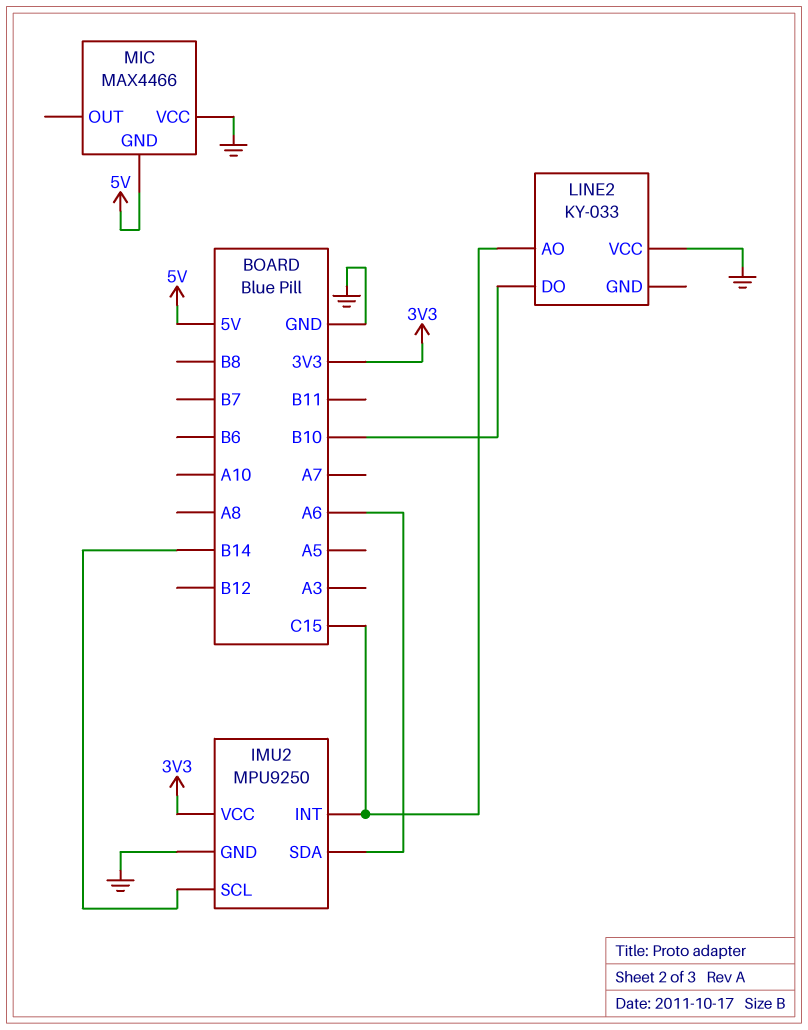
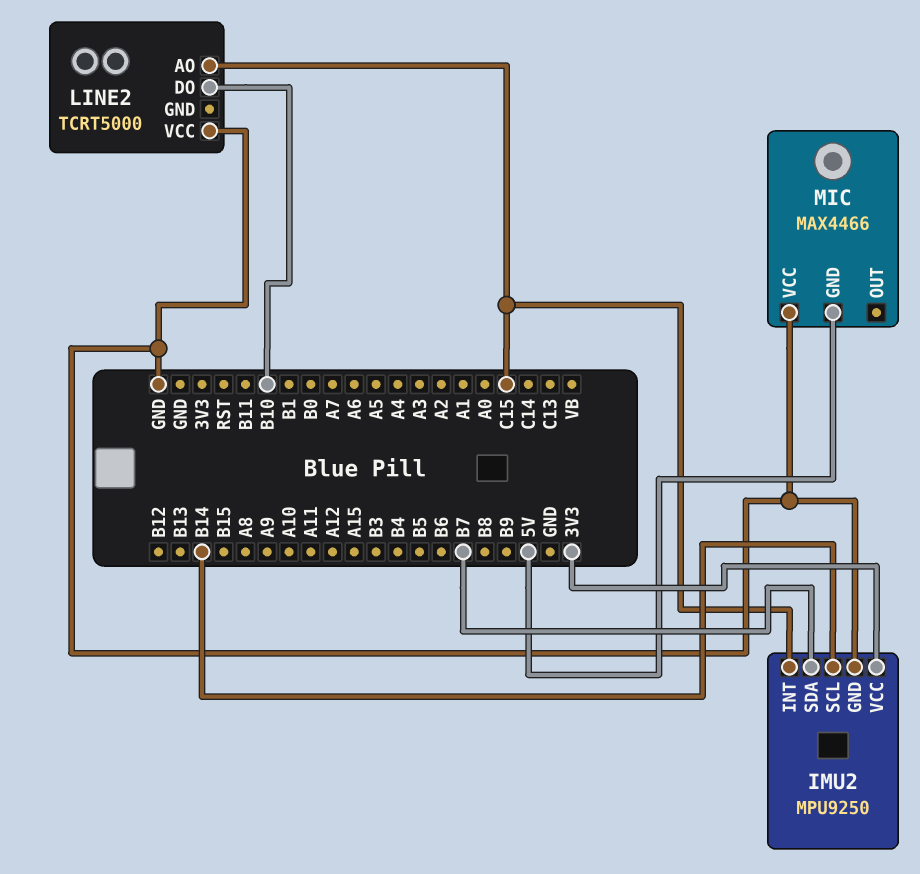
IMU2 pin SDA: A6 -> B7
LINE2: KY-033 -> TCRT5000

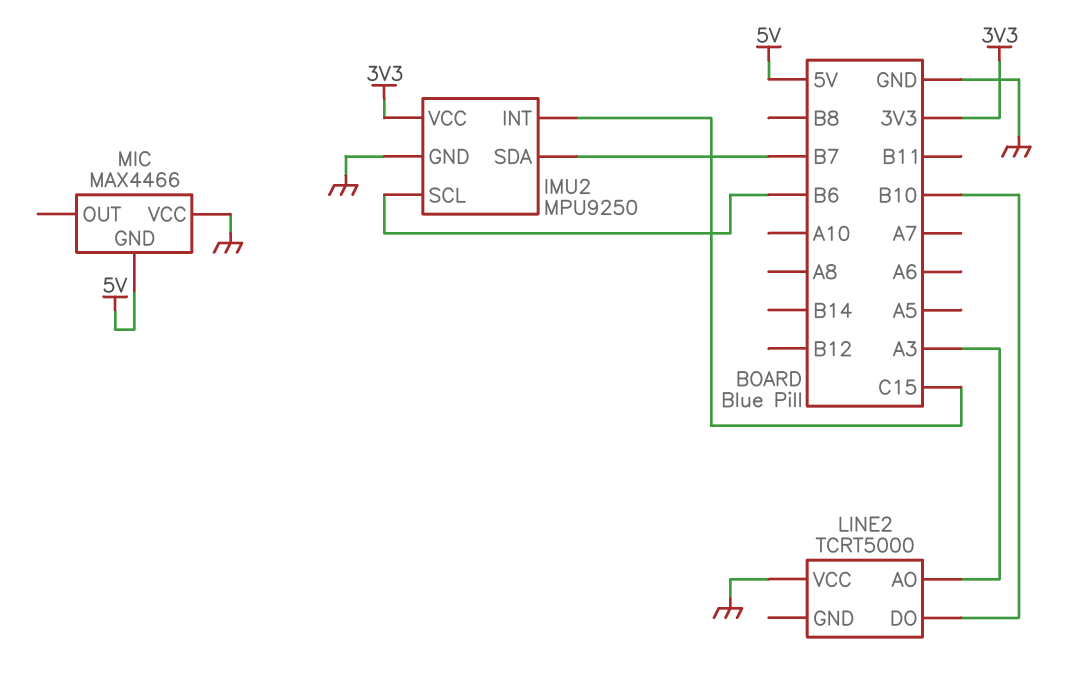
IMU2 pin SCL: B14 -> B6
LINE2 pin AO: C15 -> A3

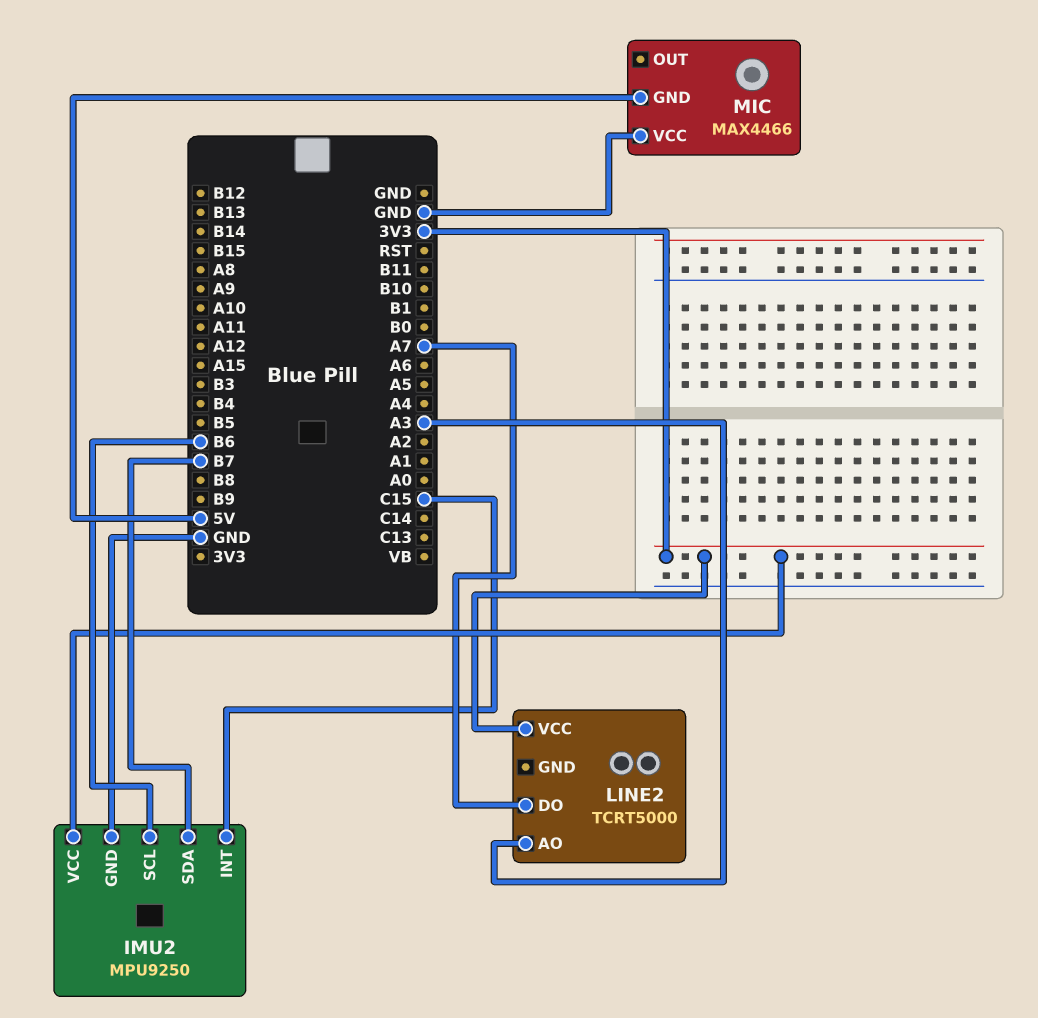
LINE2 pin DO: B10 -> A7
LINE2 pin VCC: GND -> 3V3

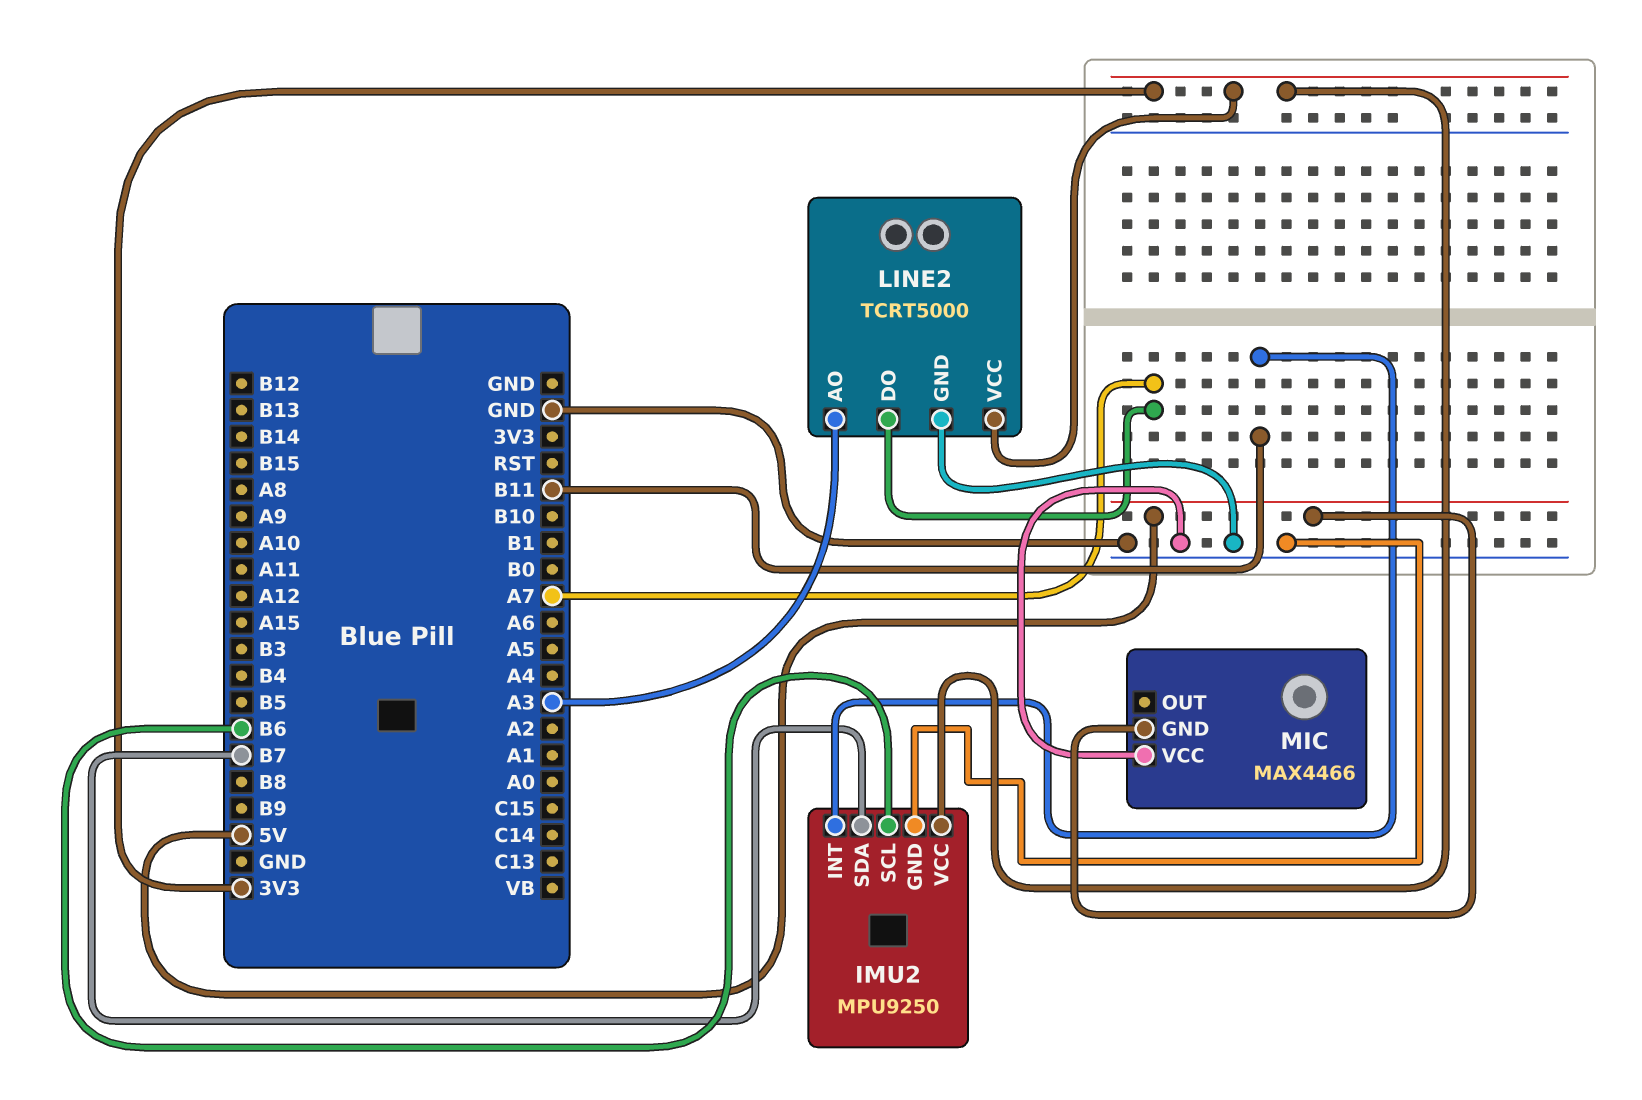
IMU2 pin INT: C15 -> B11
LINE2 pin GND: none -> GND

